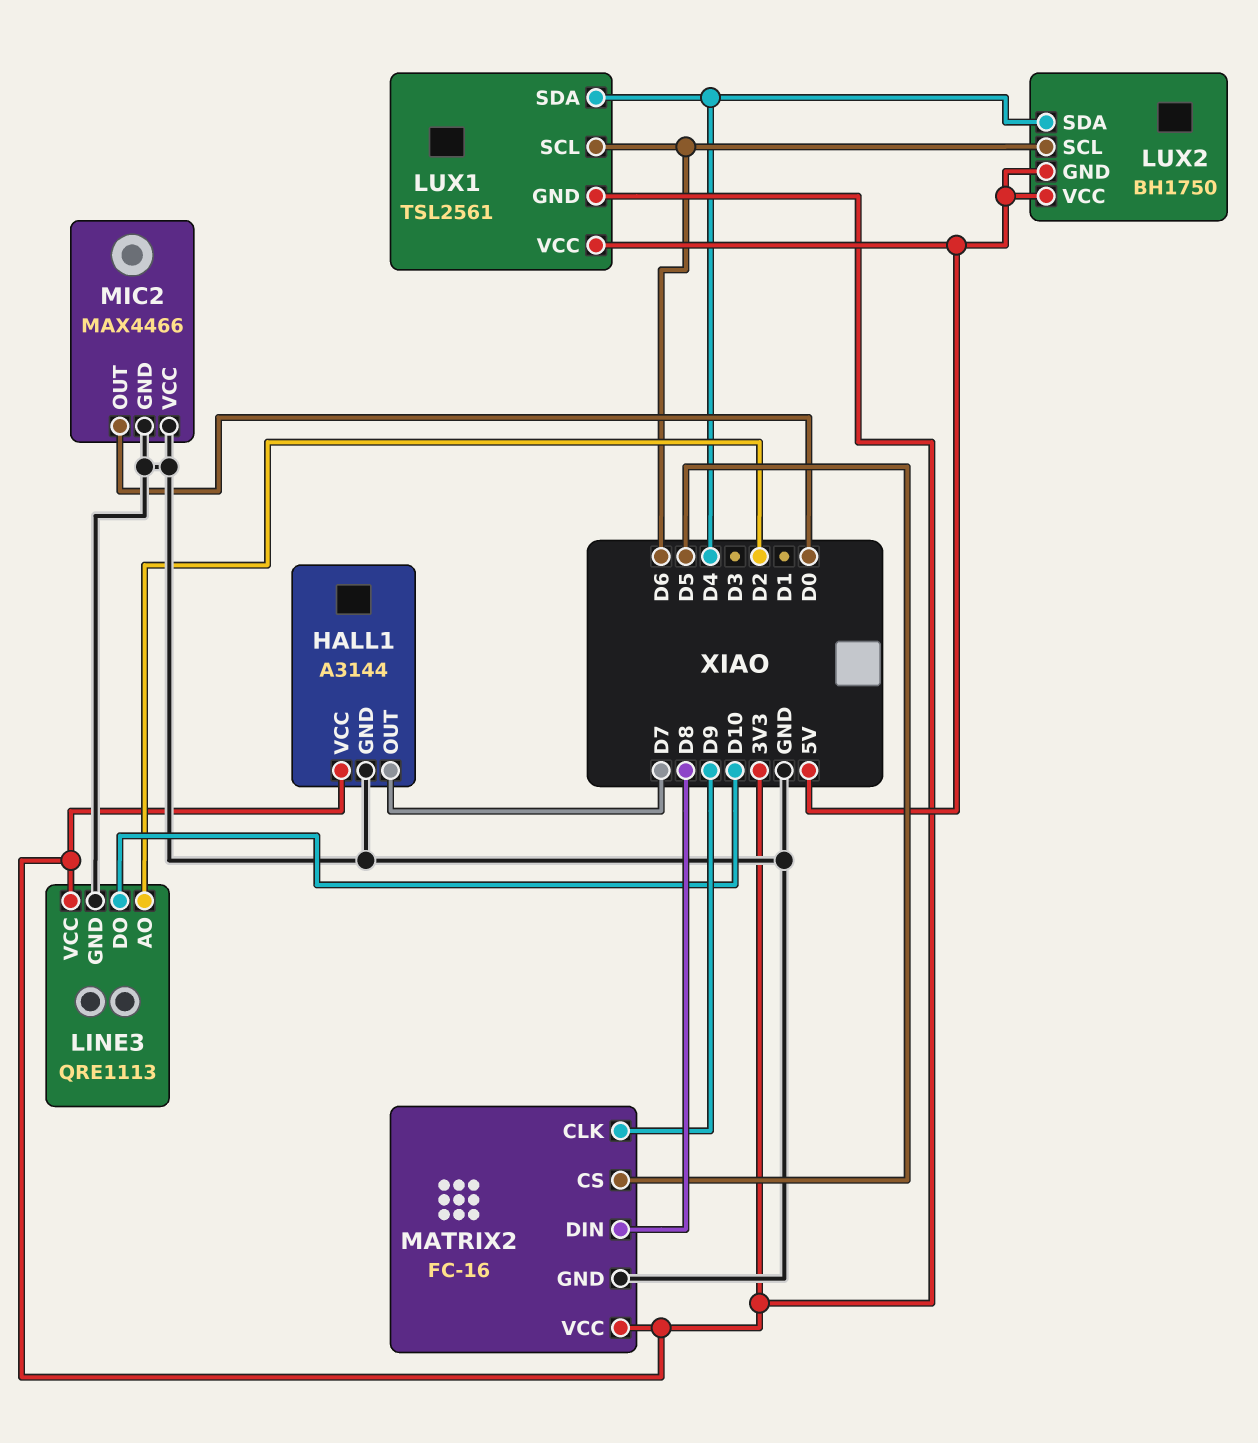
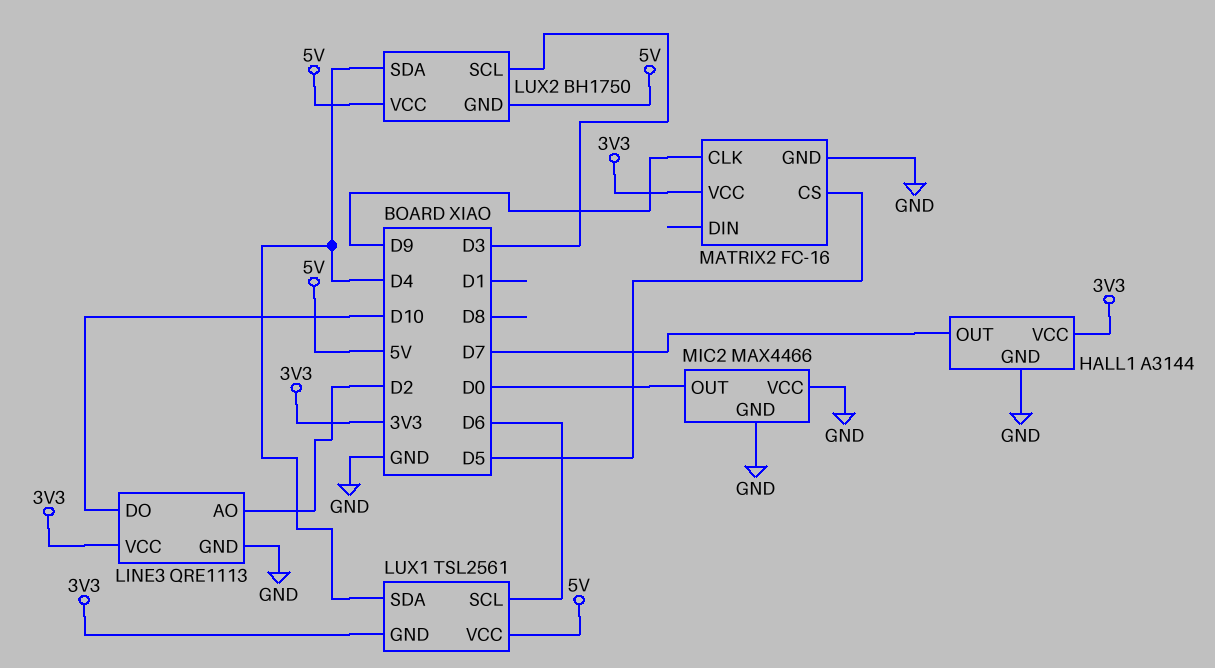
LUX2 pin SCL: D6 -> D3
MATRIX2 pin DIN: D8 -> none

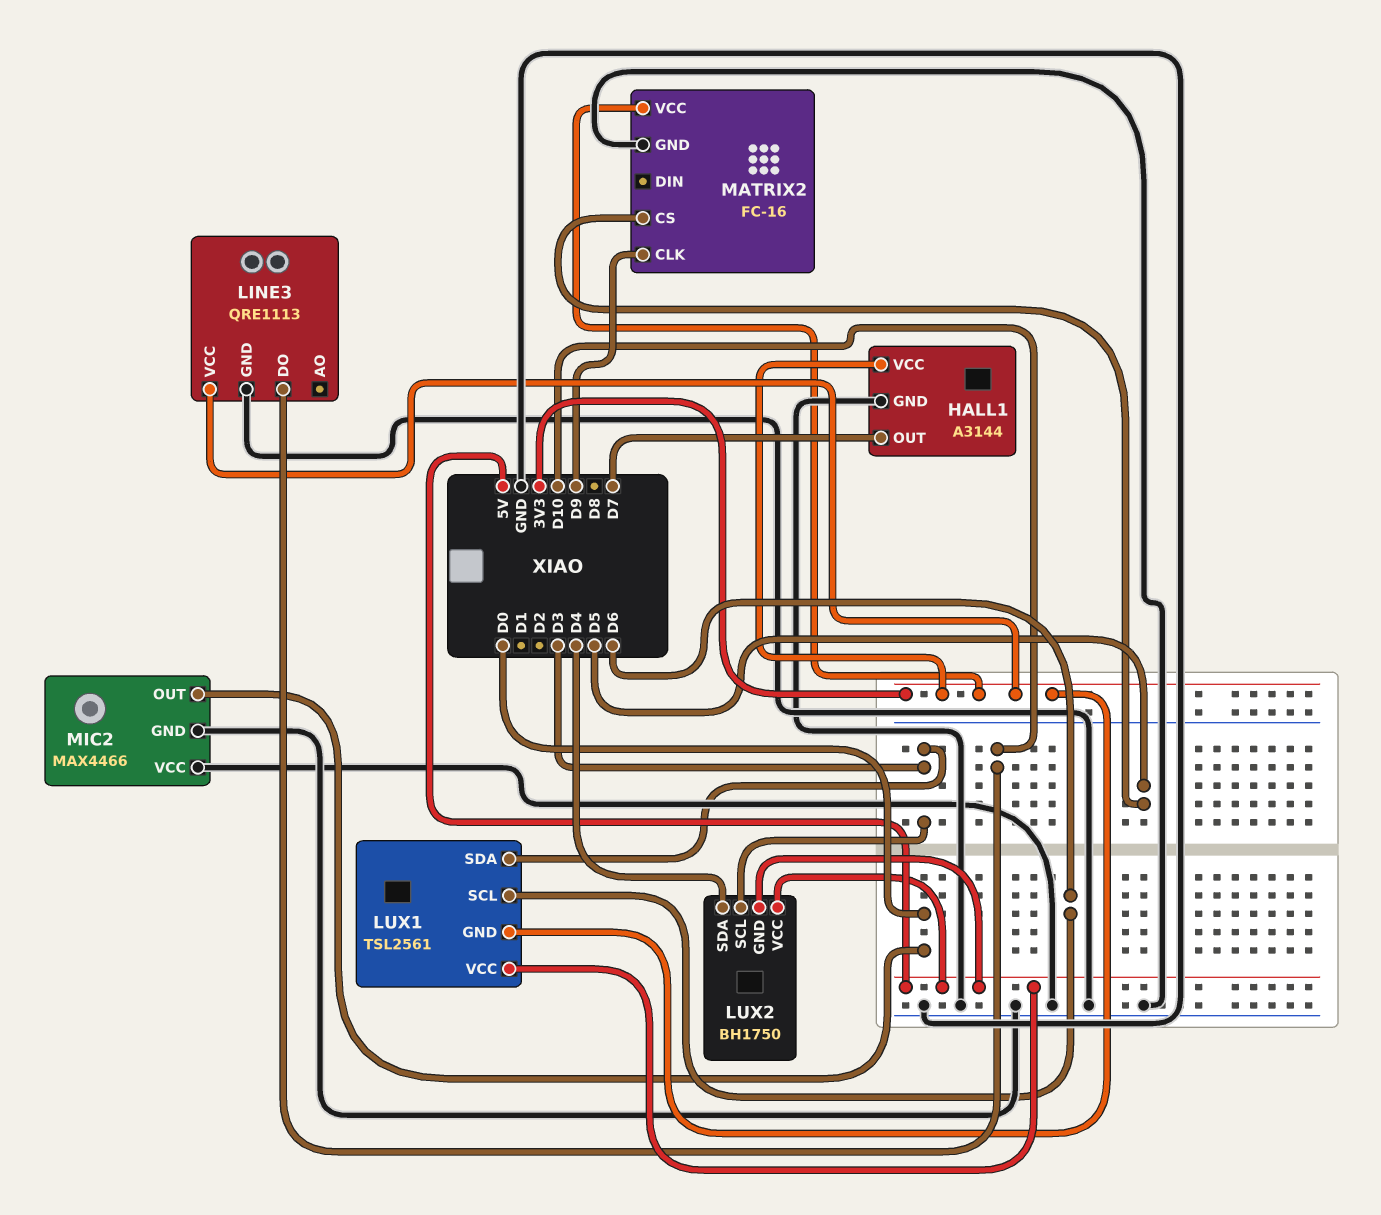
LINE3 pin AO: D2 -> none
LUX1 pin SDA: D4 -> D3

